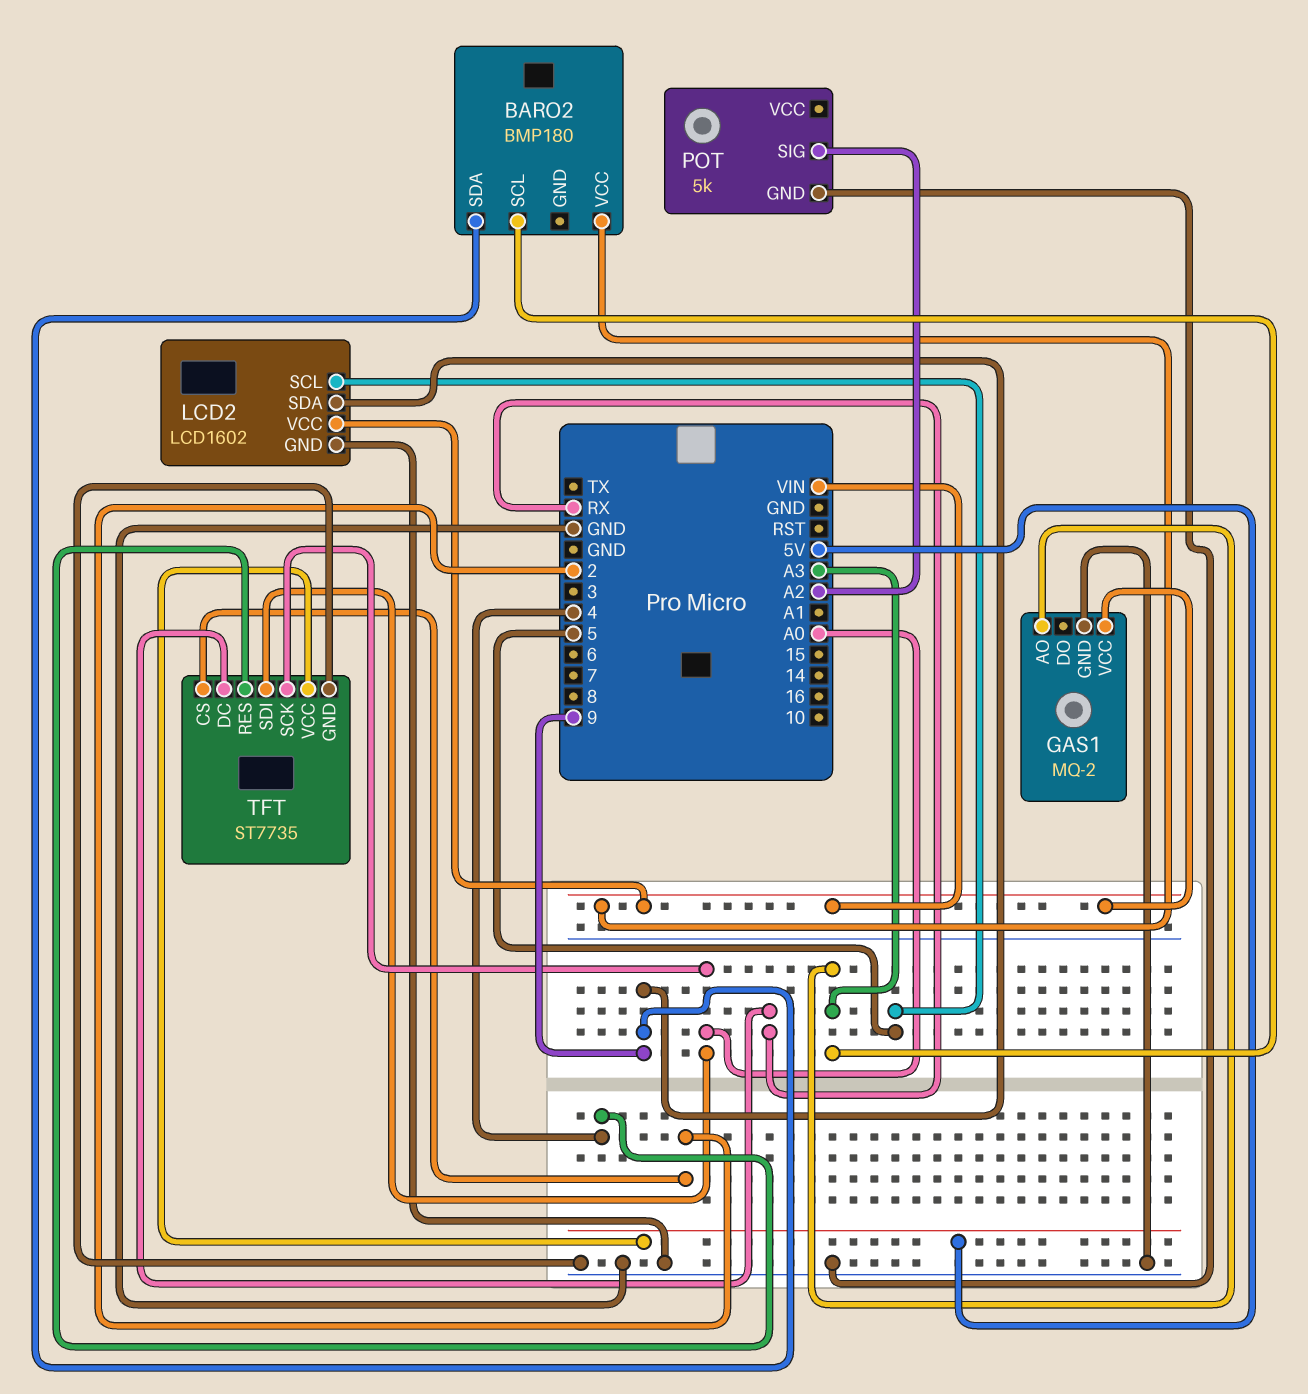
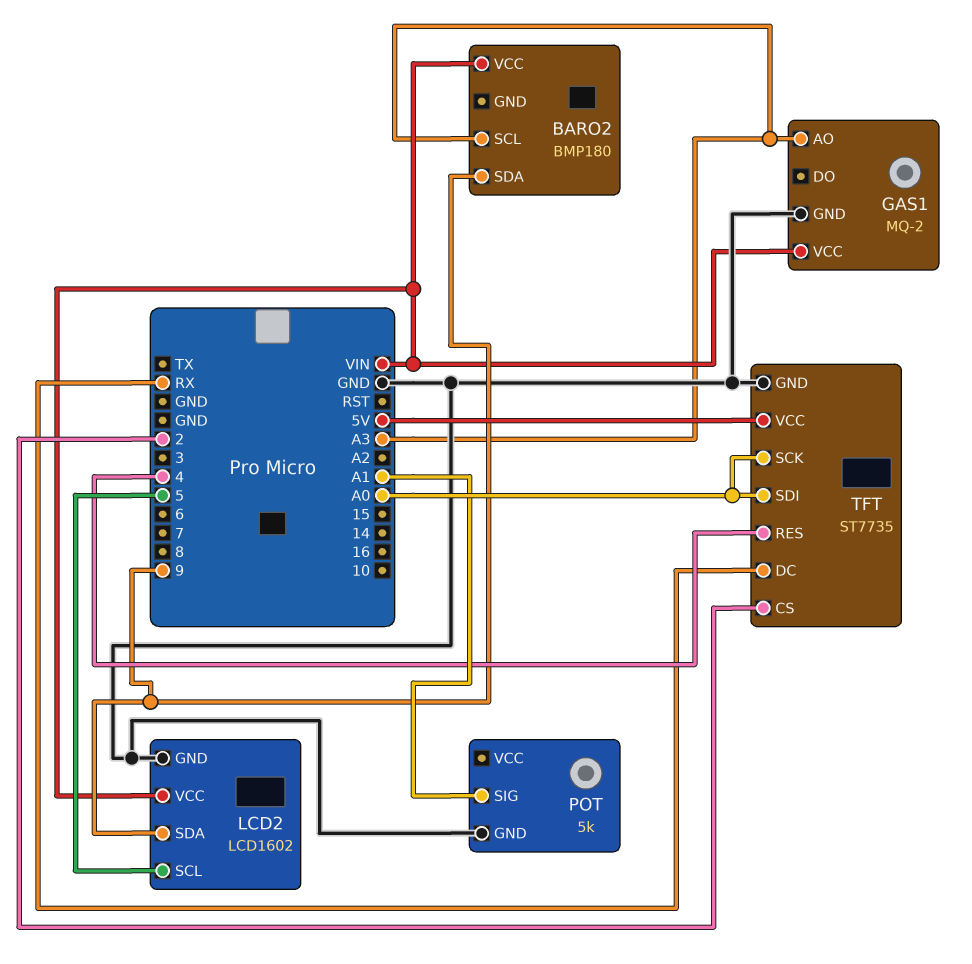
POT pin SIG: A2 -> A1

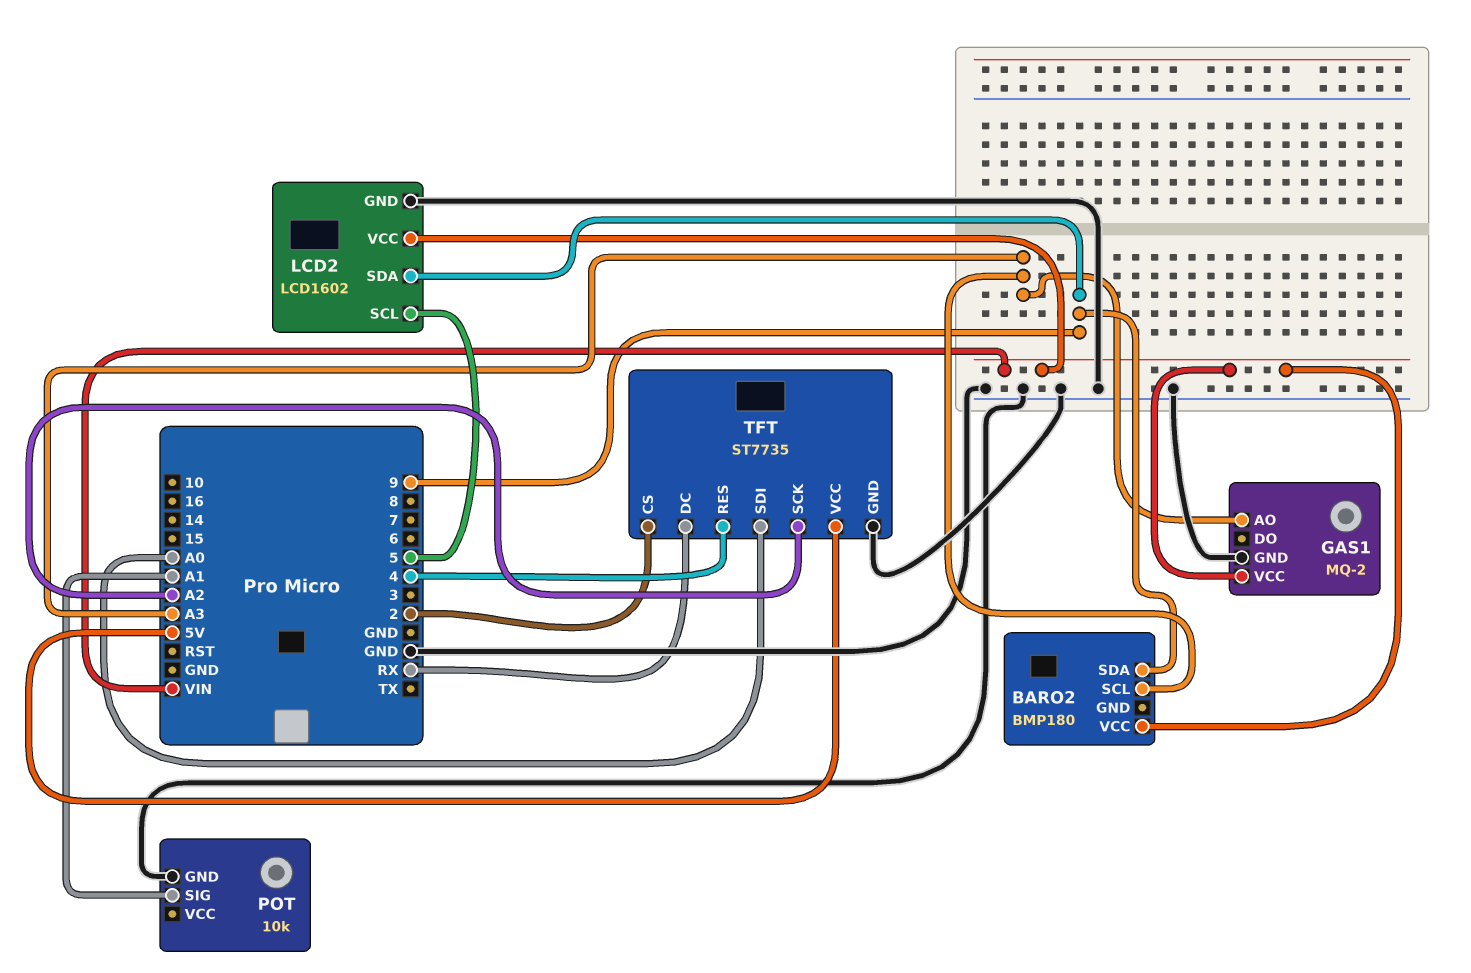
POT: 5k -> 10k
TFT pin SCK: A0 -> A2

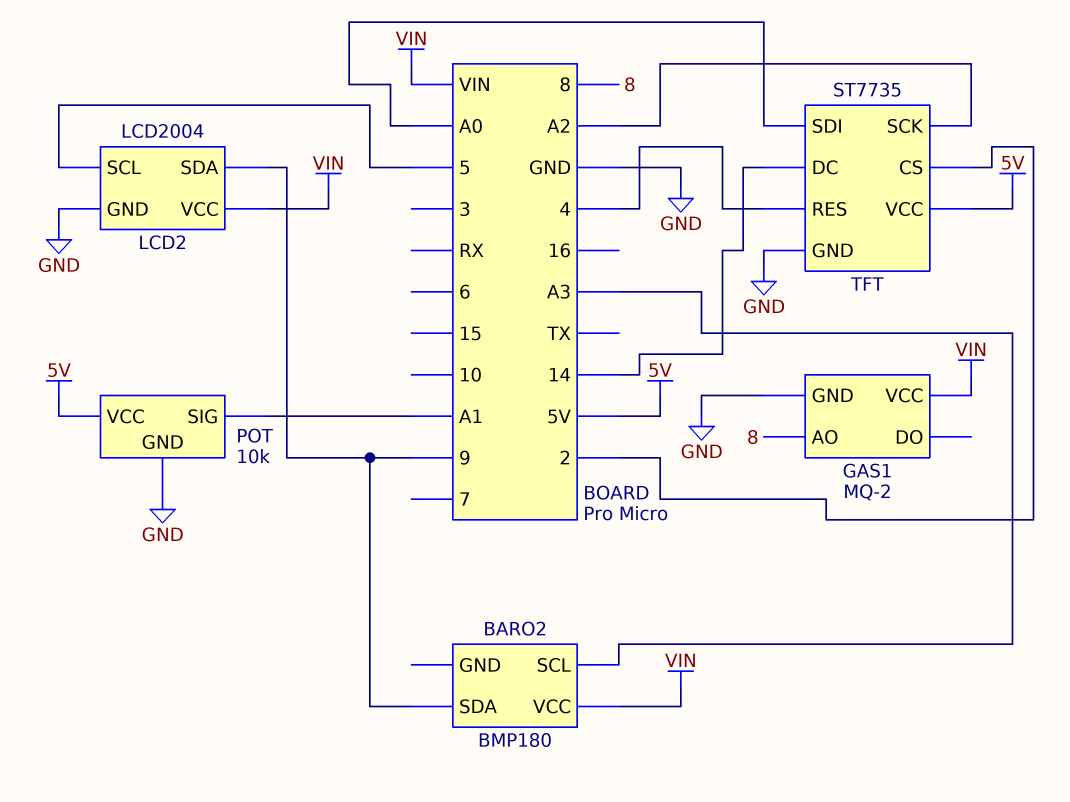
GAS1 pin AO: A3 -> 8
LCD2: LCD1602 -> LCD2004
POT pin VCC: none -> 5V
TFT pin DC: RX -> 14

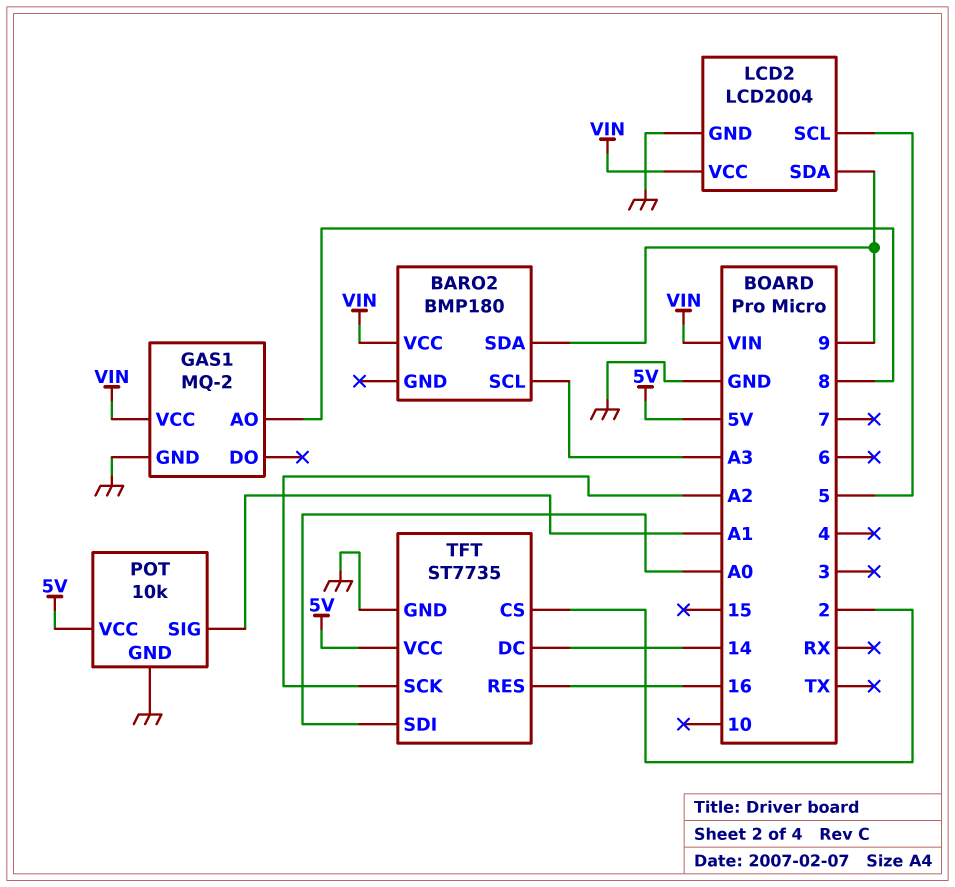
TFT pin RES: 4 -> 16

